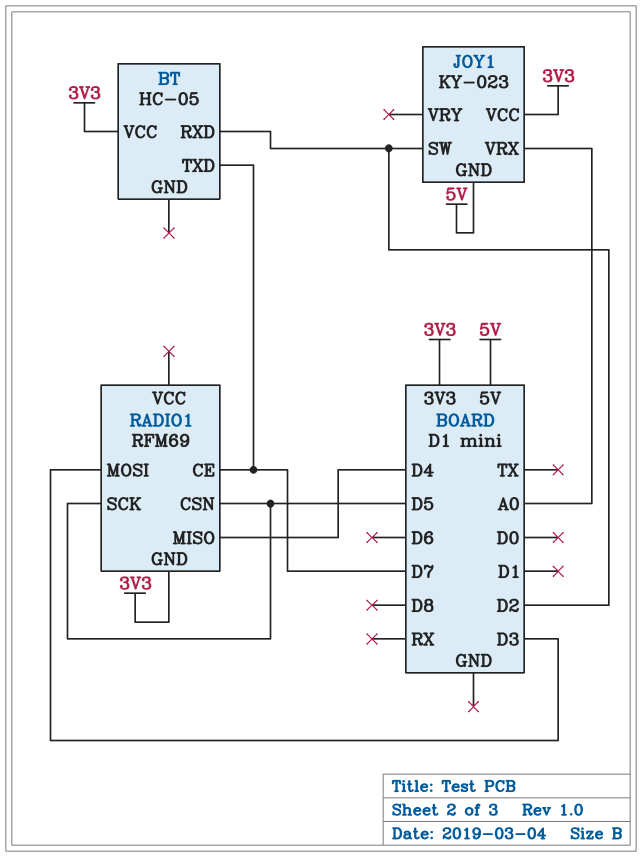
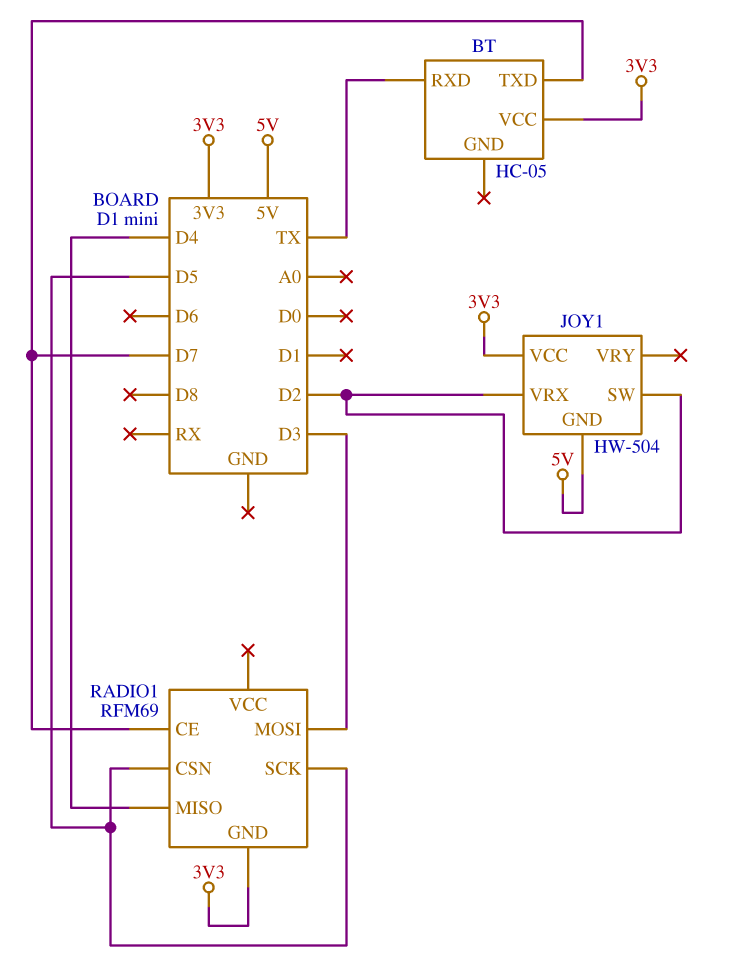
BT pin RXD: D2 -> TX
JOY1: KY-023 -> HW-504
JOY1 pin VRX: A0 -> D2

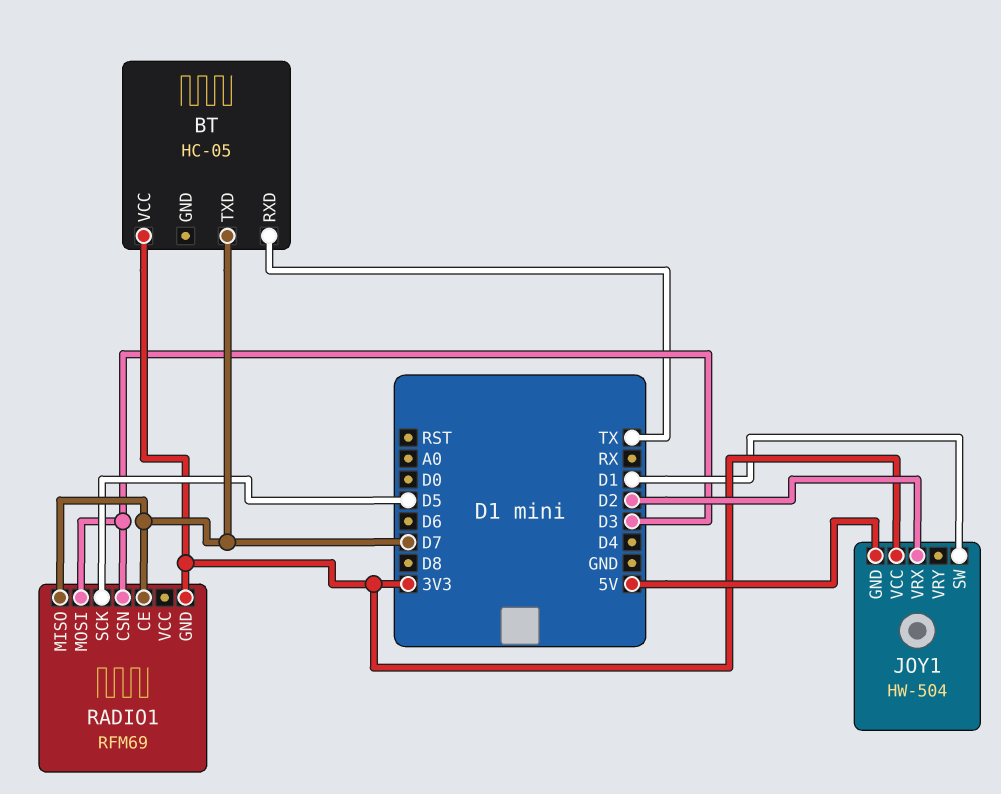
JOY1 pin SW: D2 -> D1
RADIO1 pin CSN: D5 -> D3
RADIO1 pin MISO: D4 -> D7

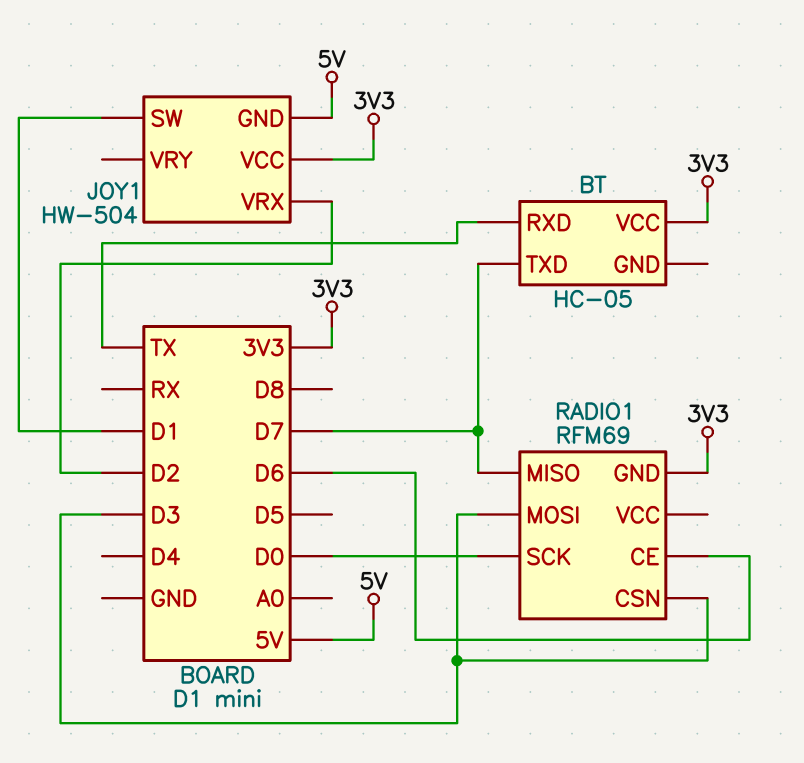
RADIO1 pin CE: D7 -> D6
RADIO1 pin SCK: D5 -> D0

